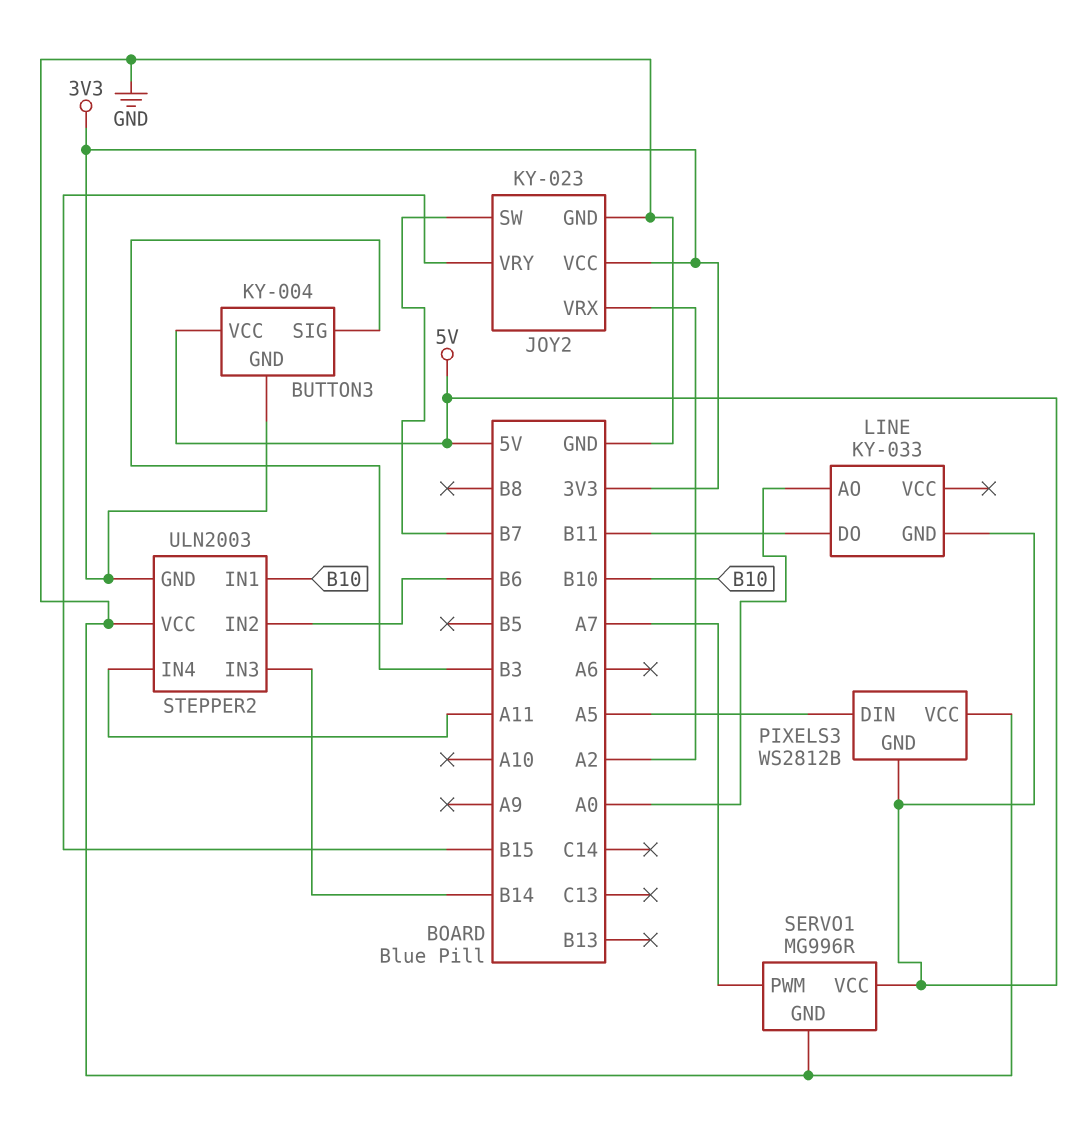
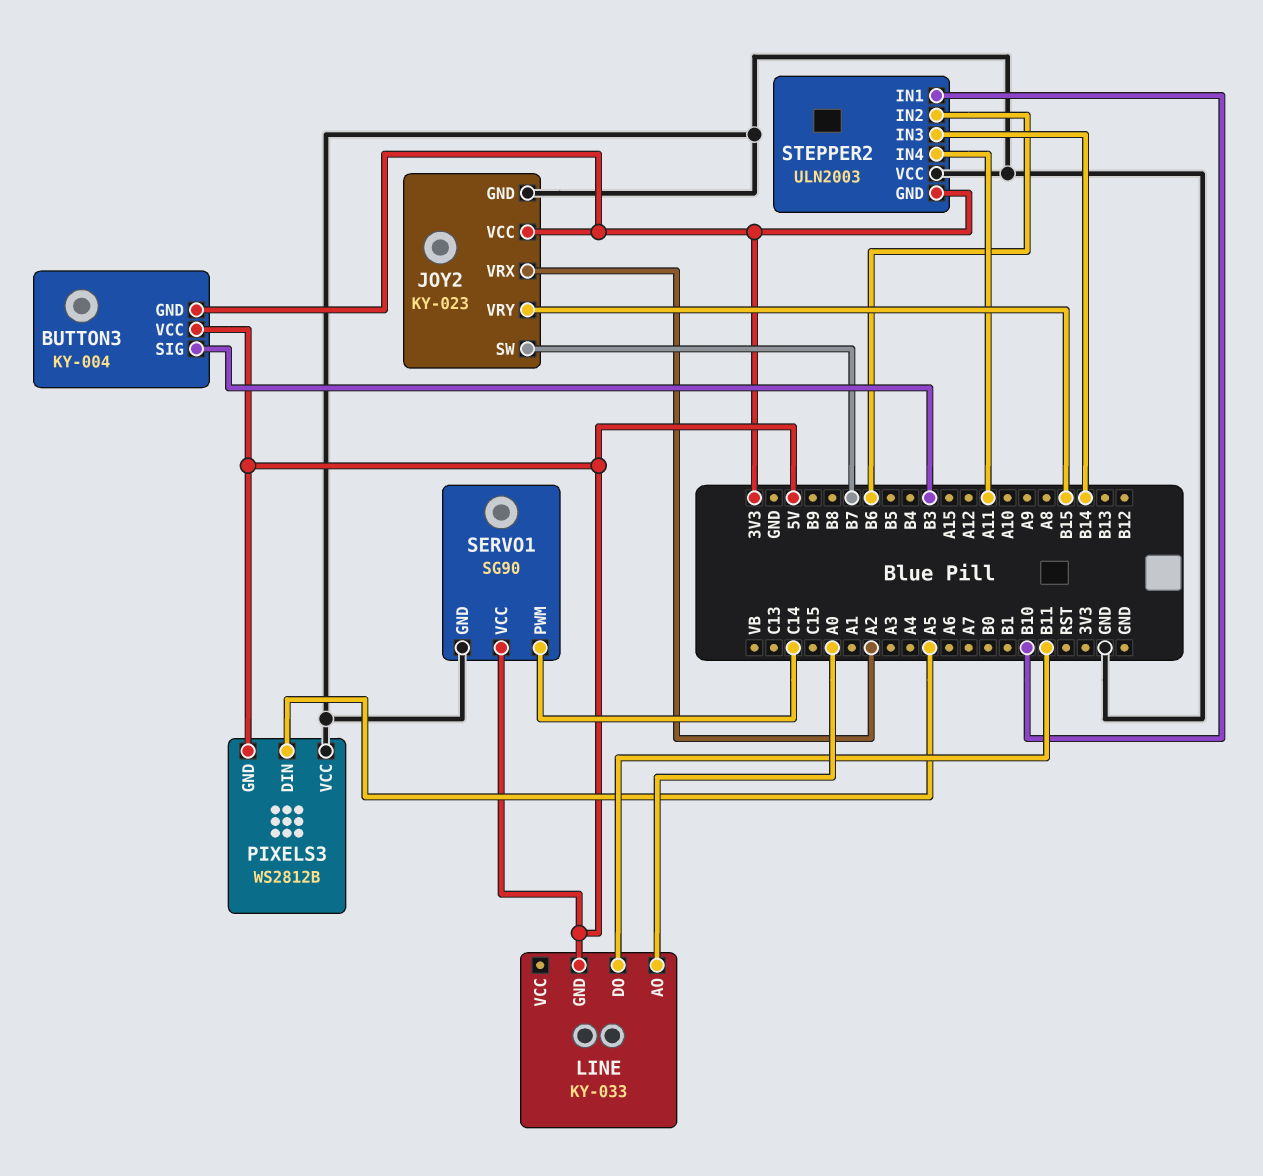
SERVO1: MG996R -> SG90
SERVO1 pin PWM: A7 -> C14

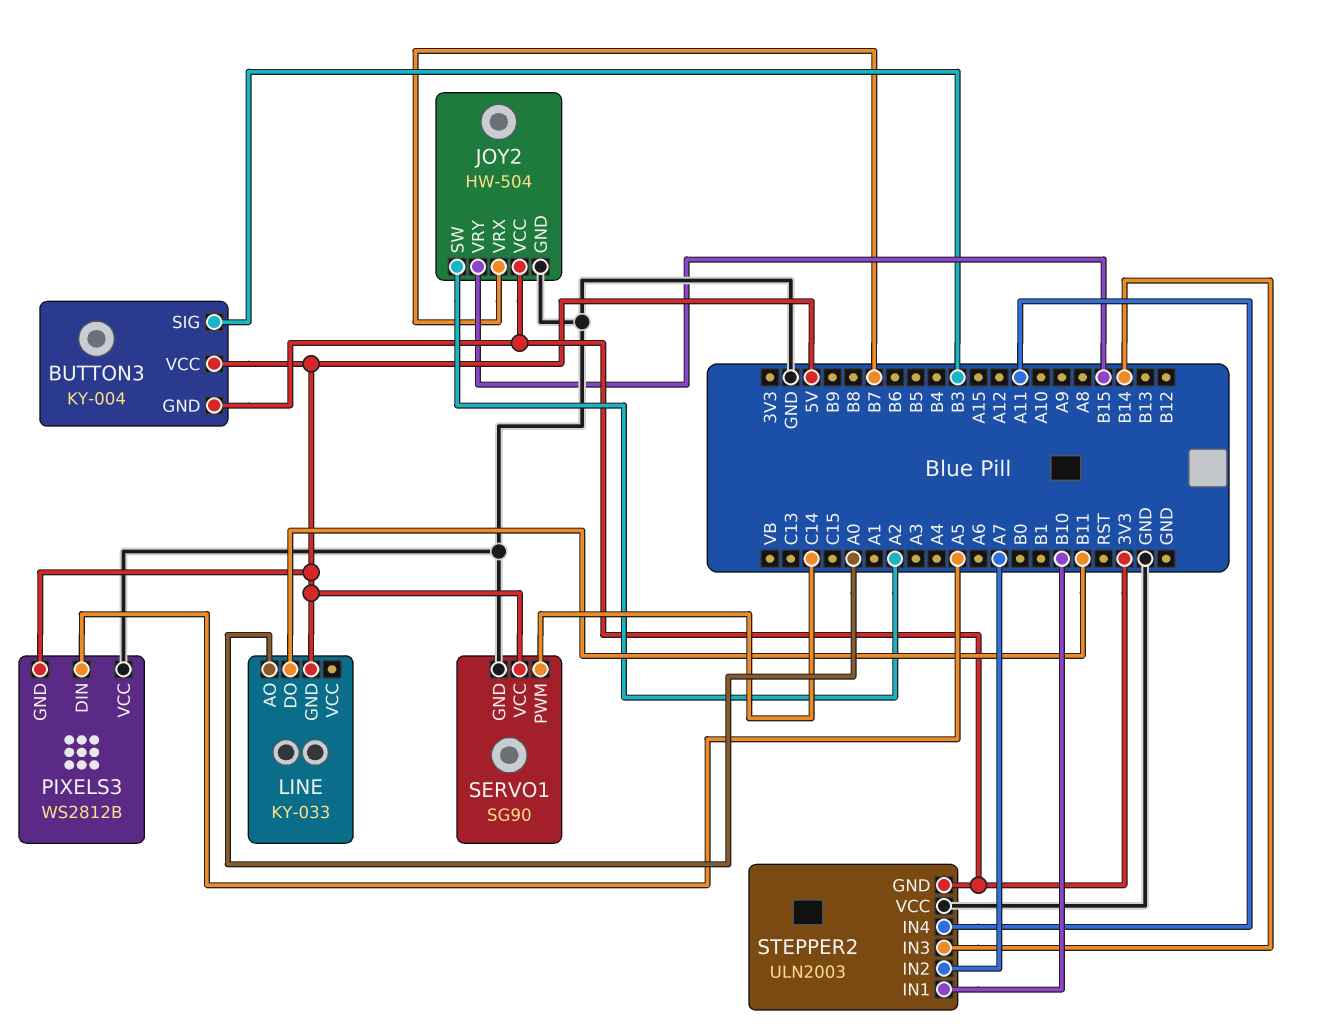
JOY2: KY-023 -> HW-504
JOY2 pin SW: B7 -> A2
JOY2 pin VRX: A2 -> B7
STEPPER2 pin IN2: B6 -> A7

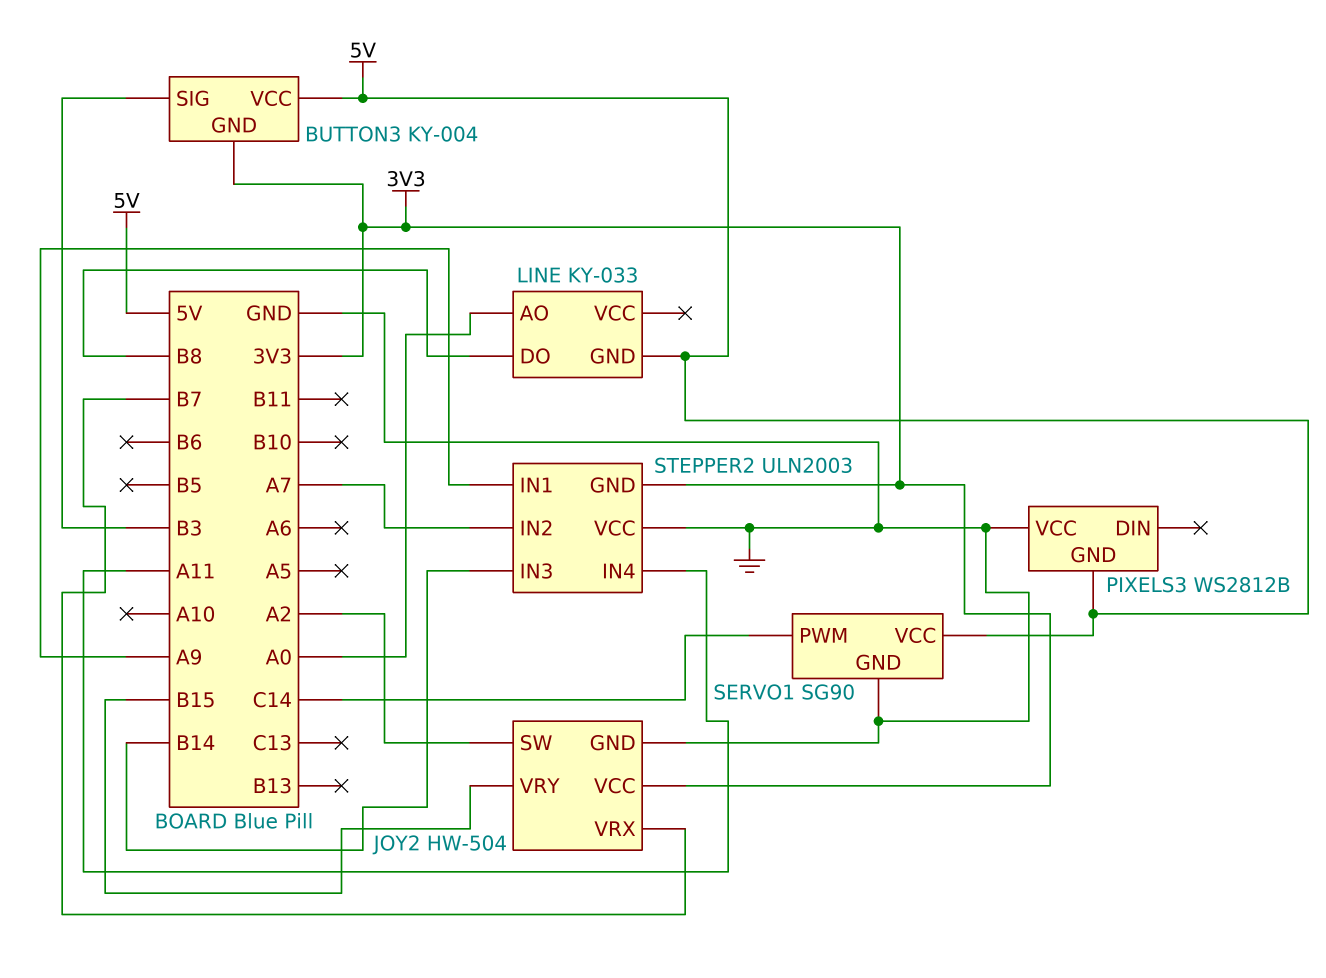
LINE pin DO: B11 -> B8
PIXELS3 pin DIN: A5 -> none
STEPPER2 pin IN1: B10 -> A9

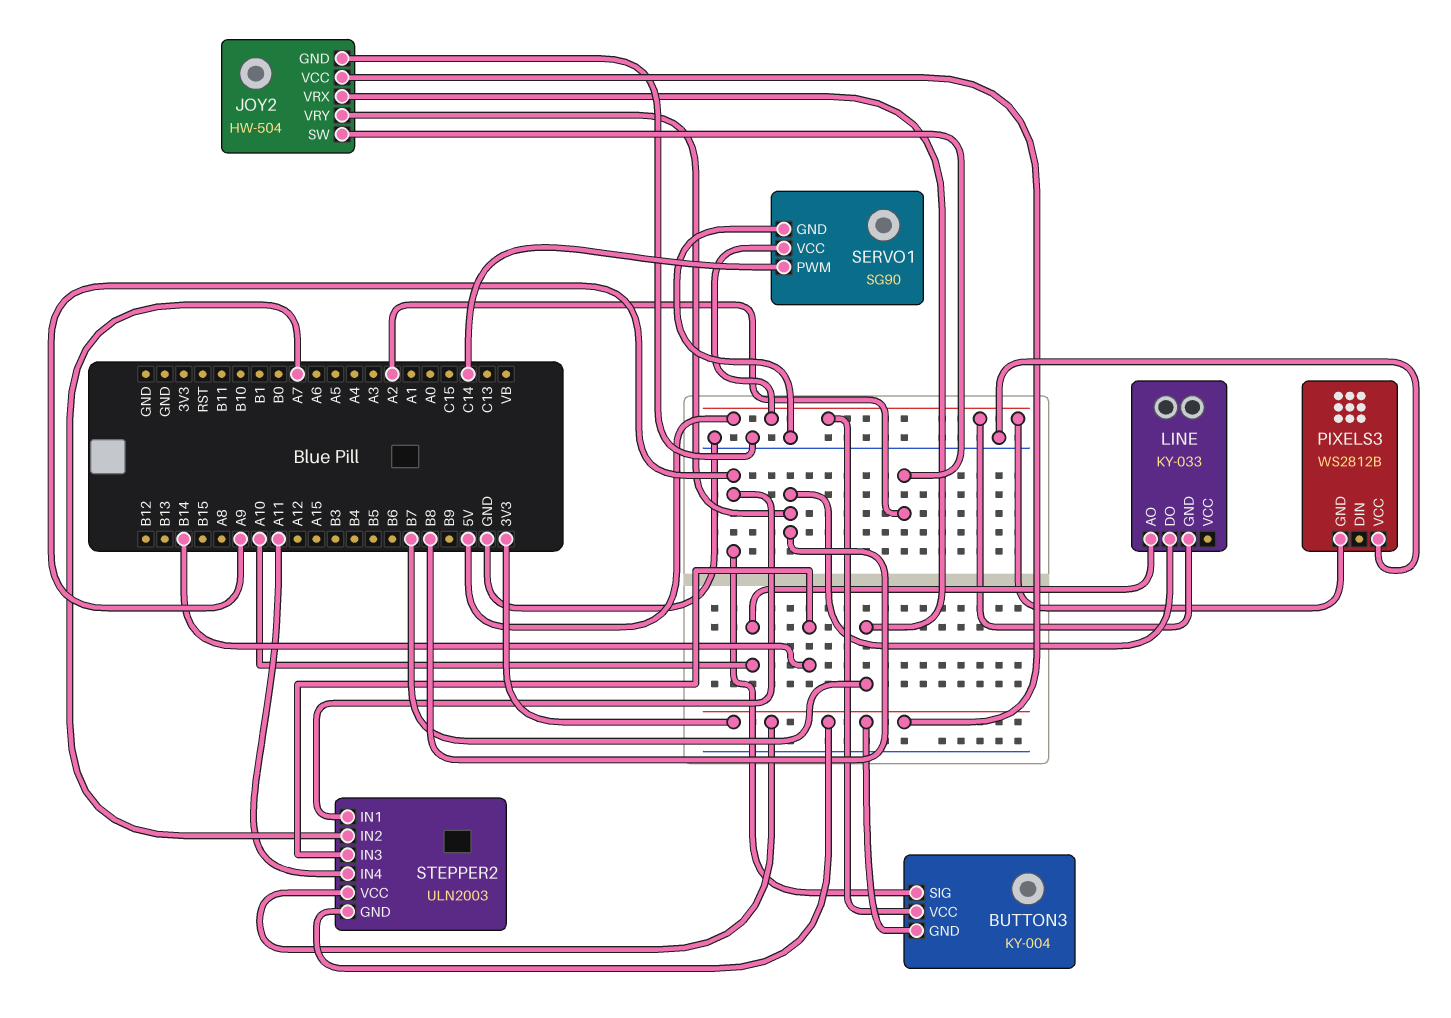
BUTTON3 pin SIG: B3 -> A9
JOY2 pin VRY: B15 -> B8
LINE pin AO: A0 -> A10
STEPPER2 pin VCC: GND -> 3V3

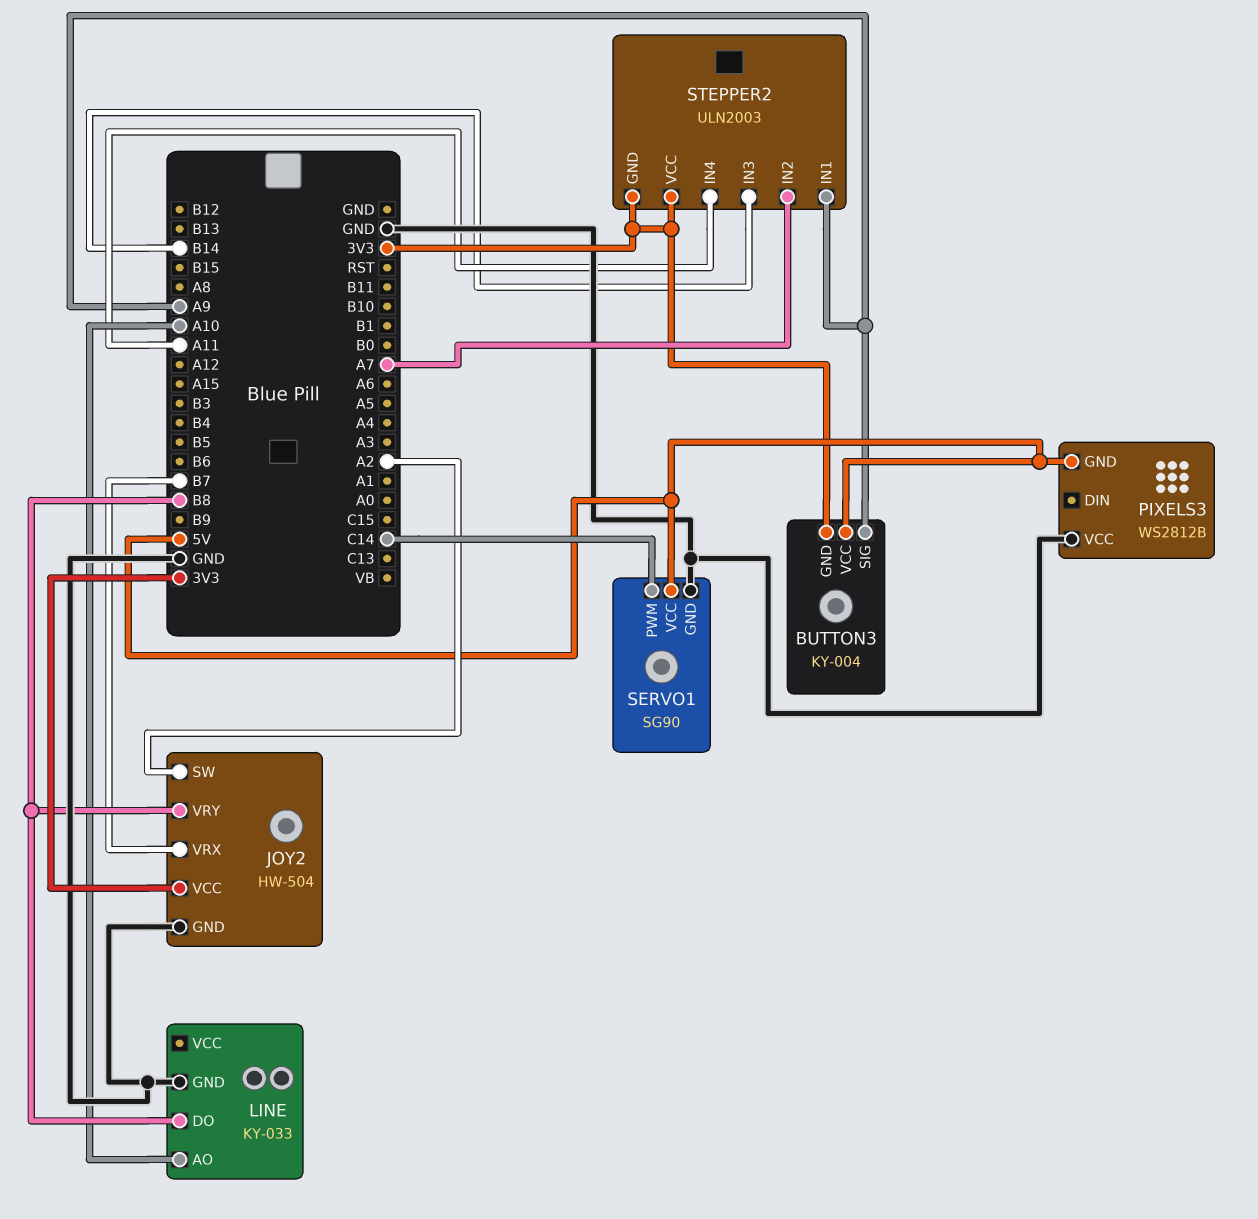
LINE pin GND: 5V -> GND

